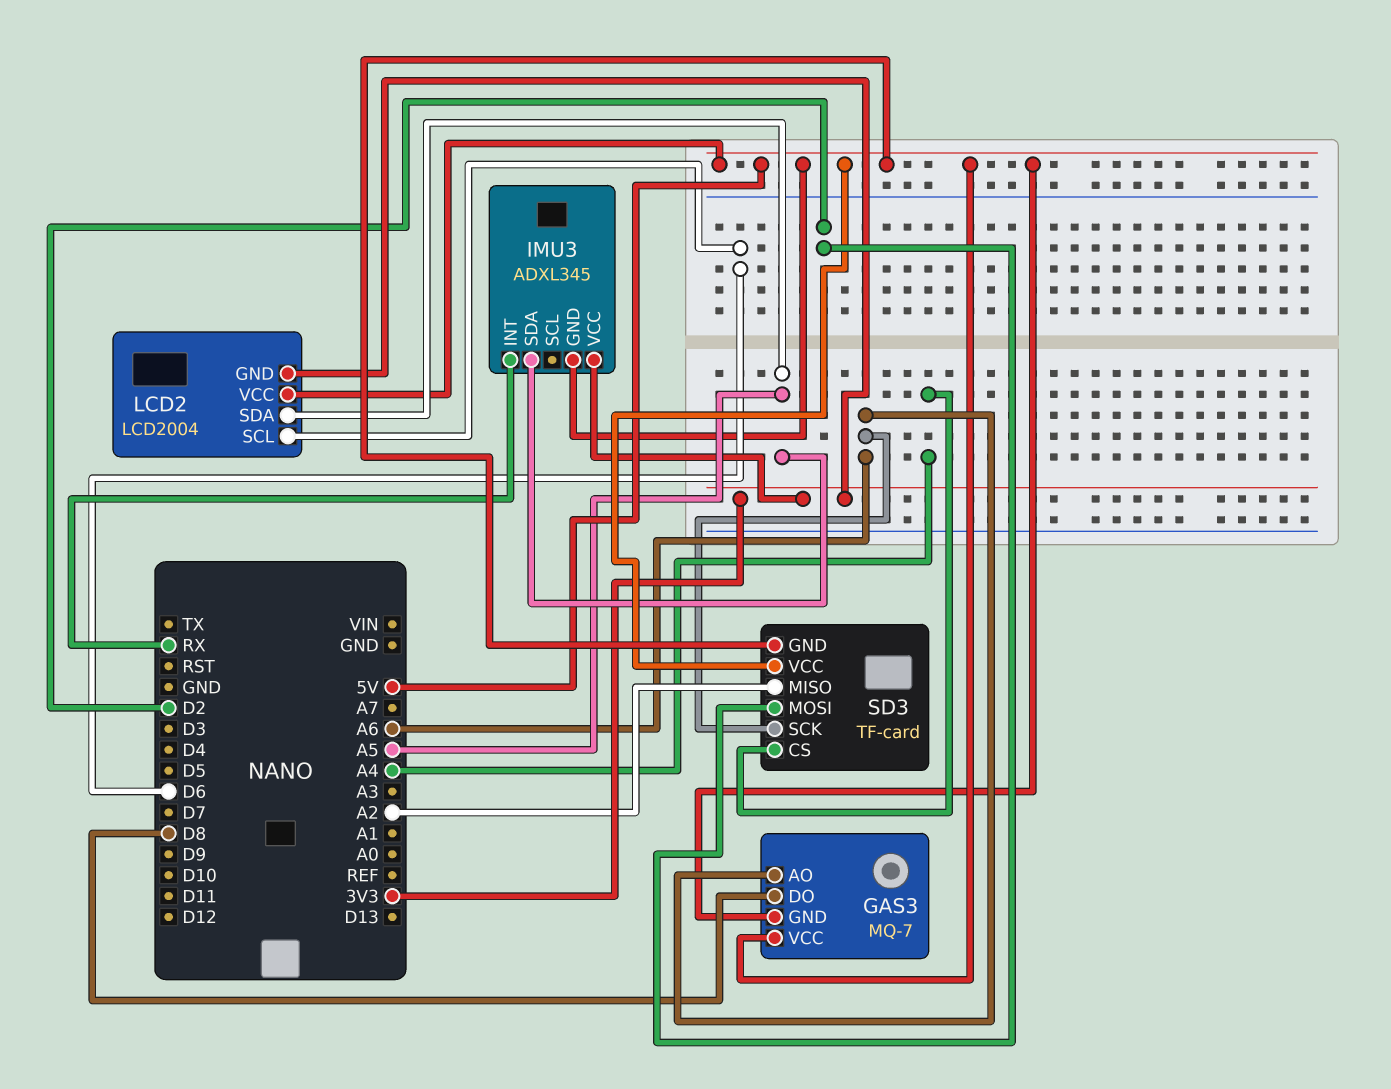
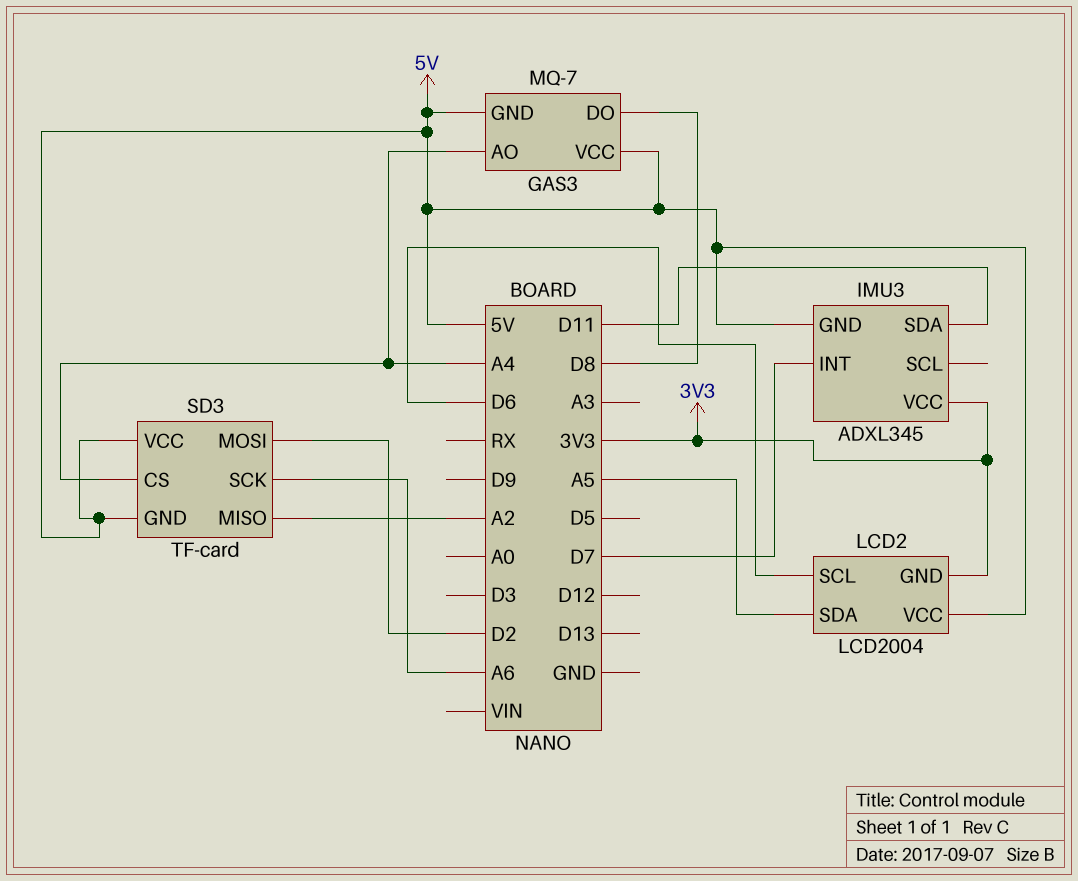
GAS3 pin AO: A6 -> A4
IMU3 pin INT: RX -> D7
IMU3 pin SDA: A5 -> D11

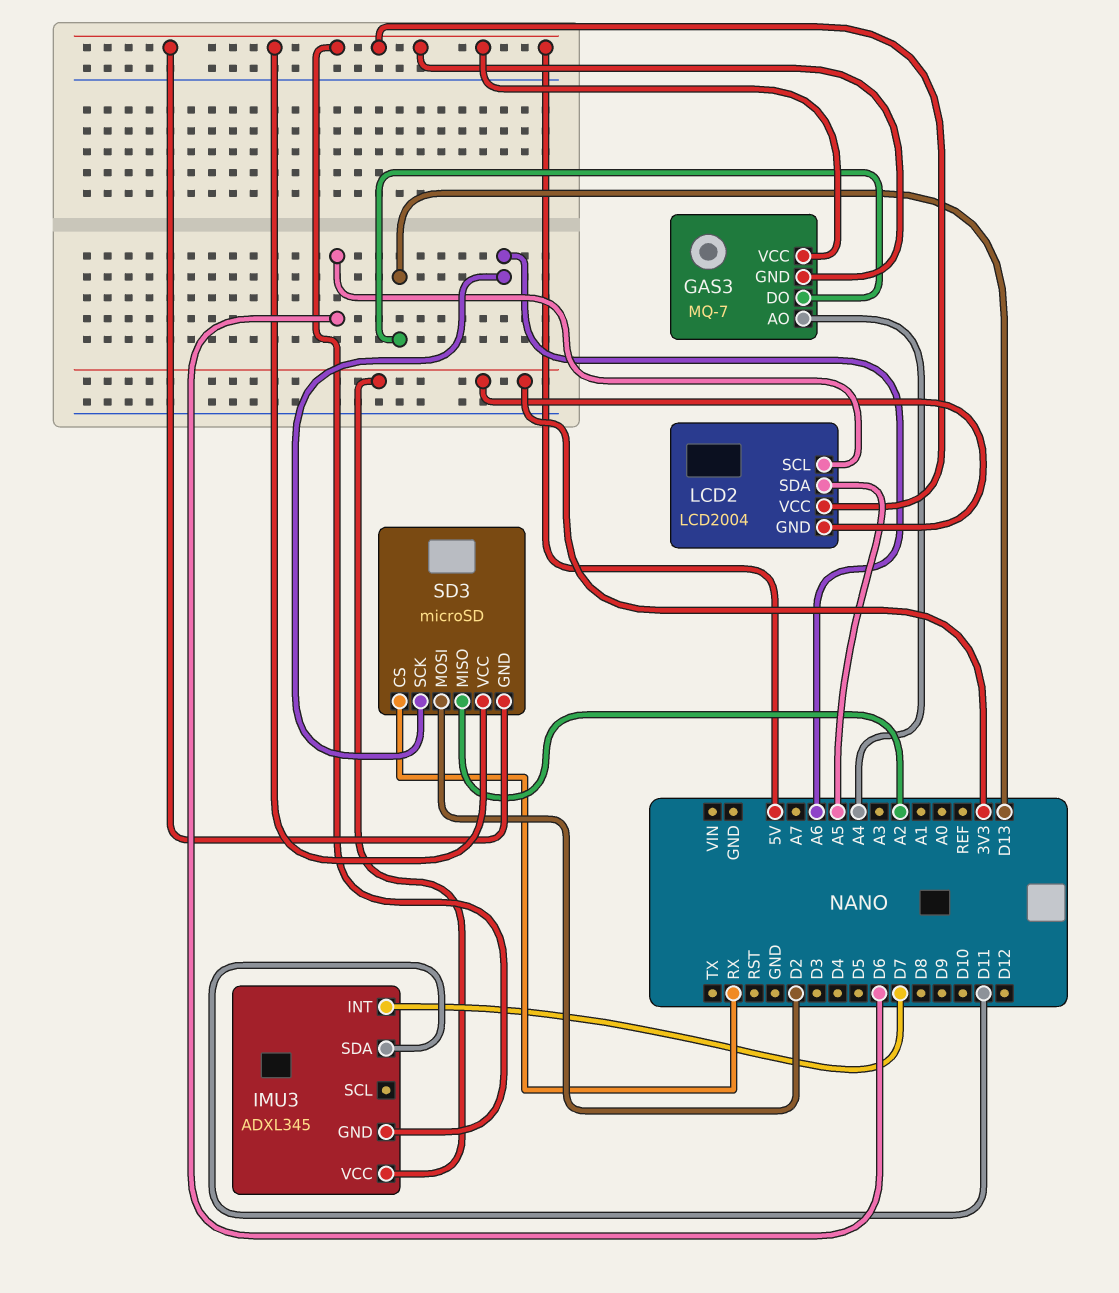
GAS3 pin DO: D8 -> D13
SD3: TF-card -> microSD
SD3 pin CS: A4 -> RX

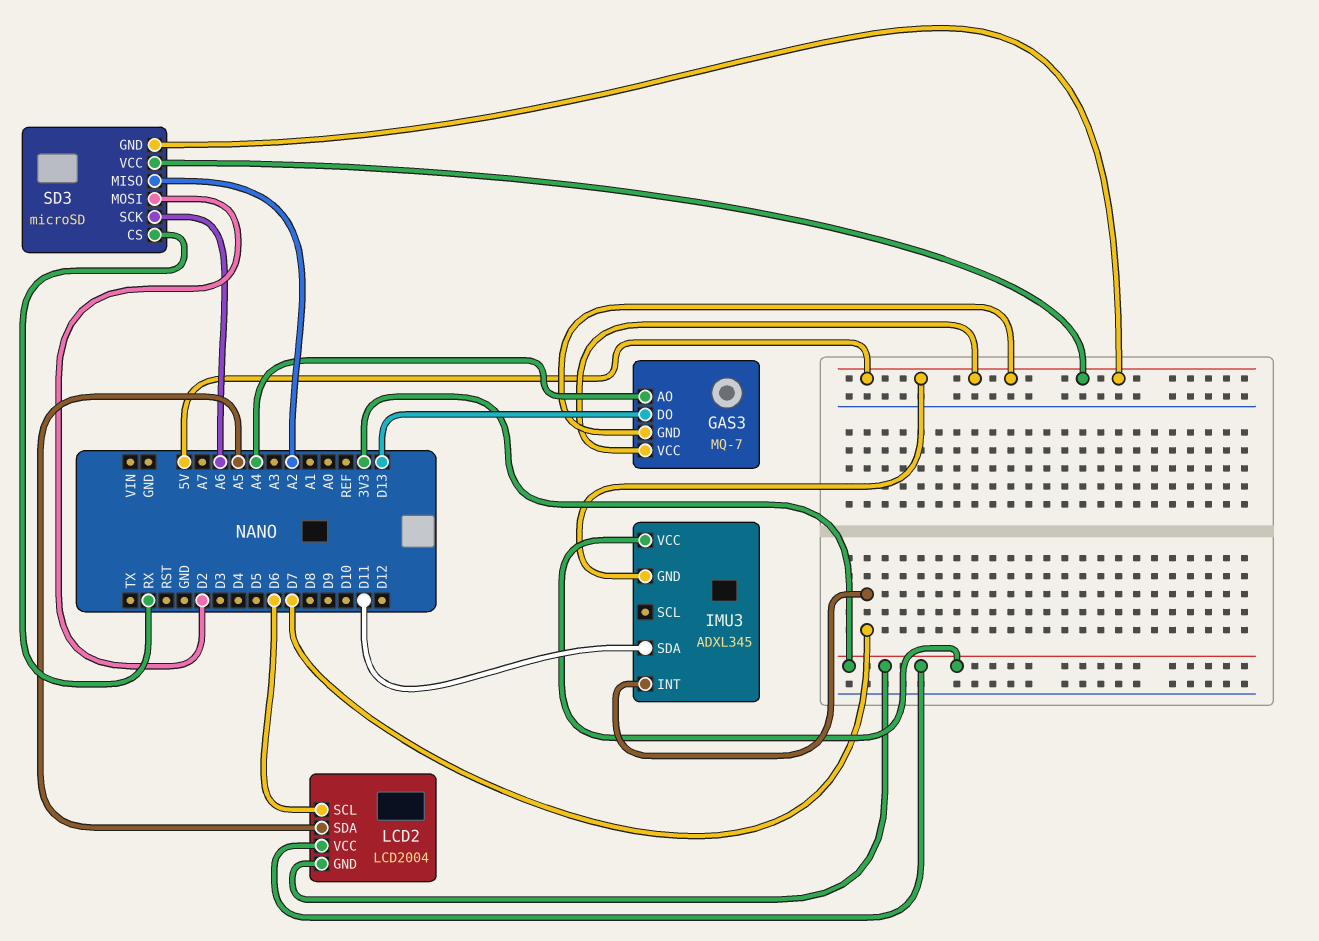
LCD2 pin VCC: 5V -> 3V3

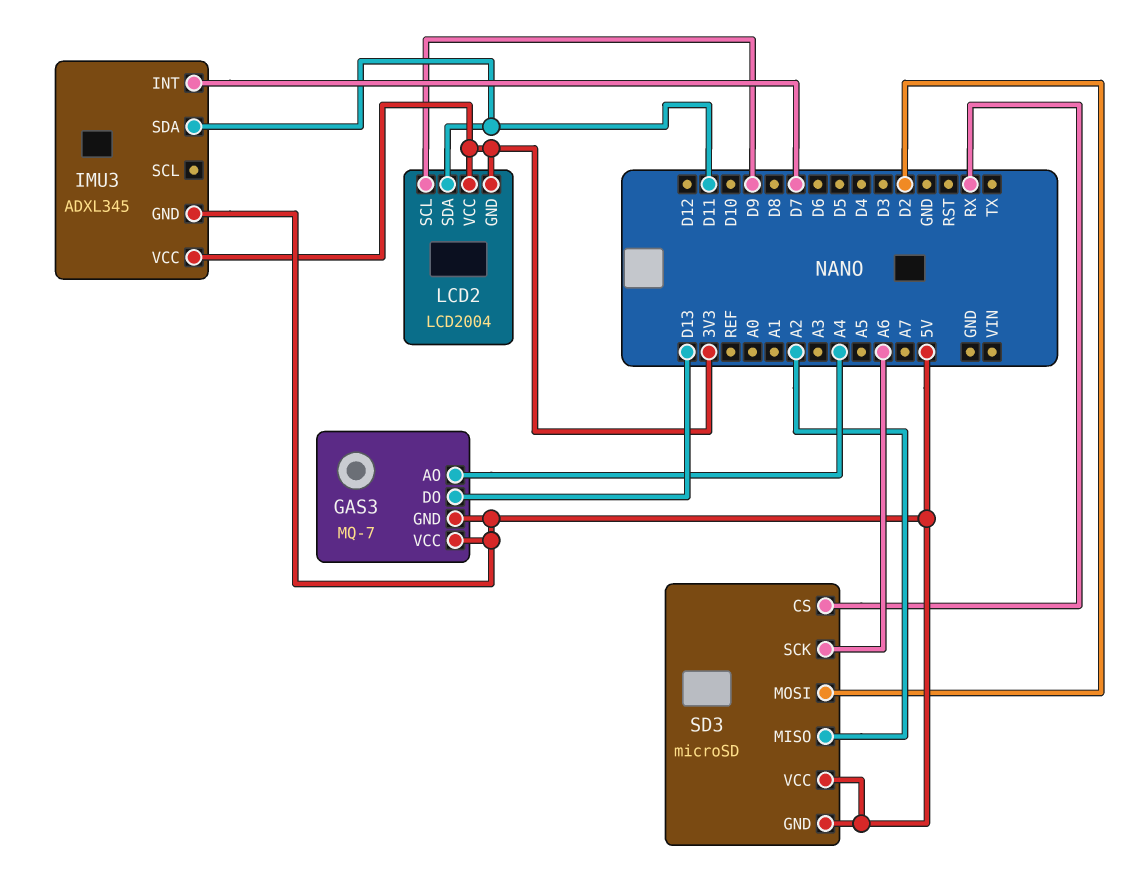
LCD2 pin SCL: D6 -> D9
LCD2 pin SDA: A5 -> D11

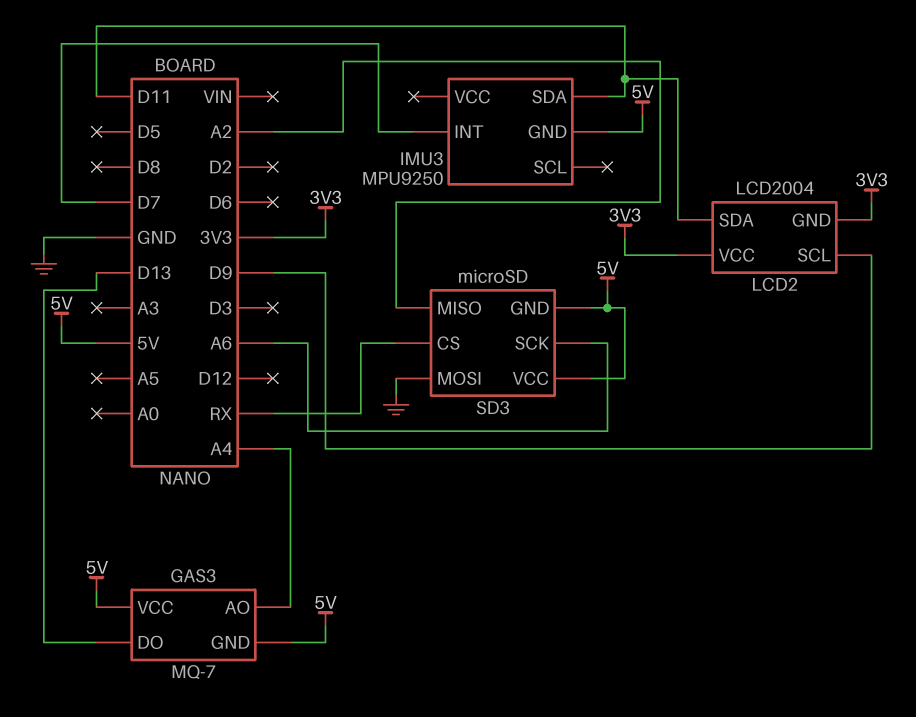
IMU3: ADXL345 -> MPU9250
IMU3 pin VCC: 3V3 -> none
SD3 pin MOSI: D2 -> GND

